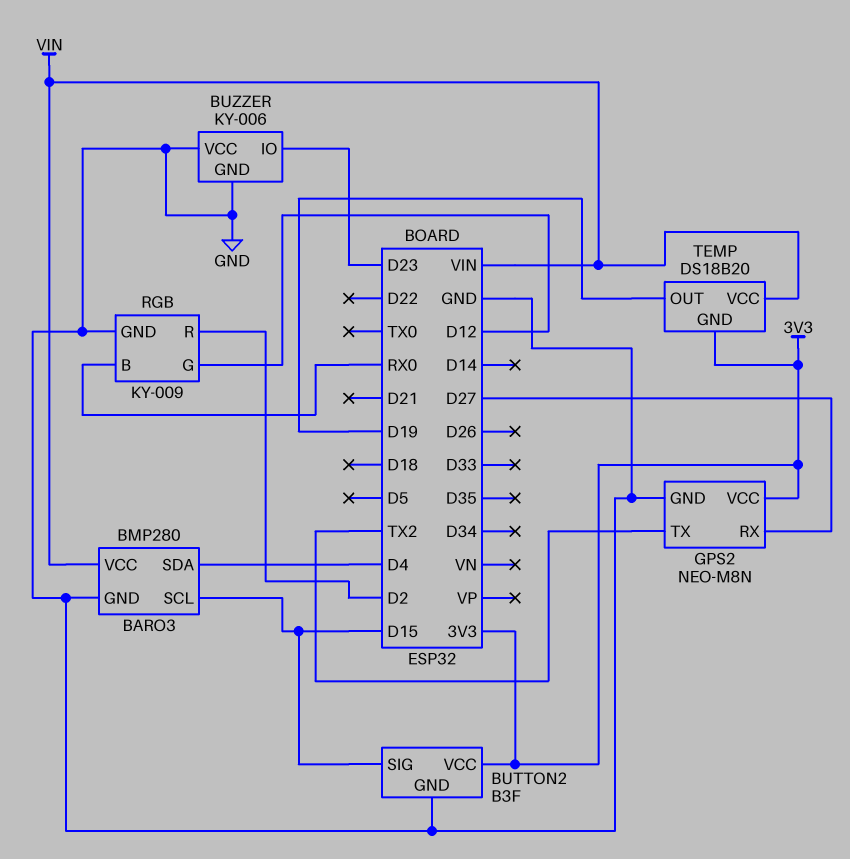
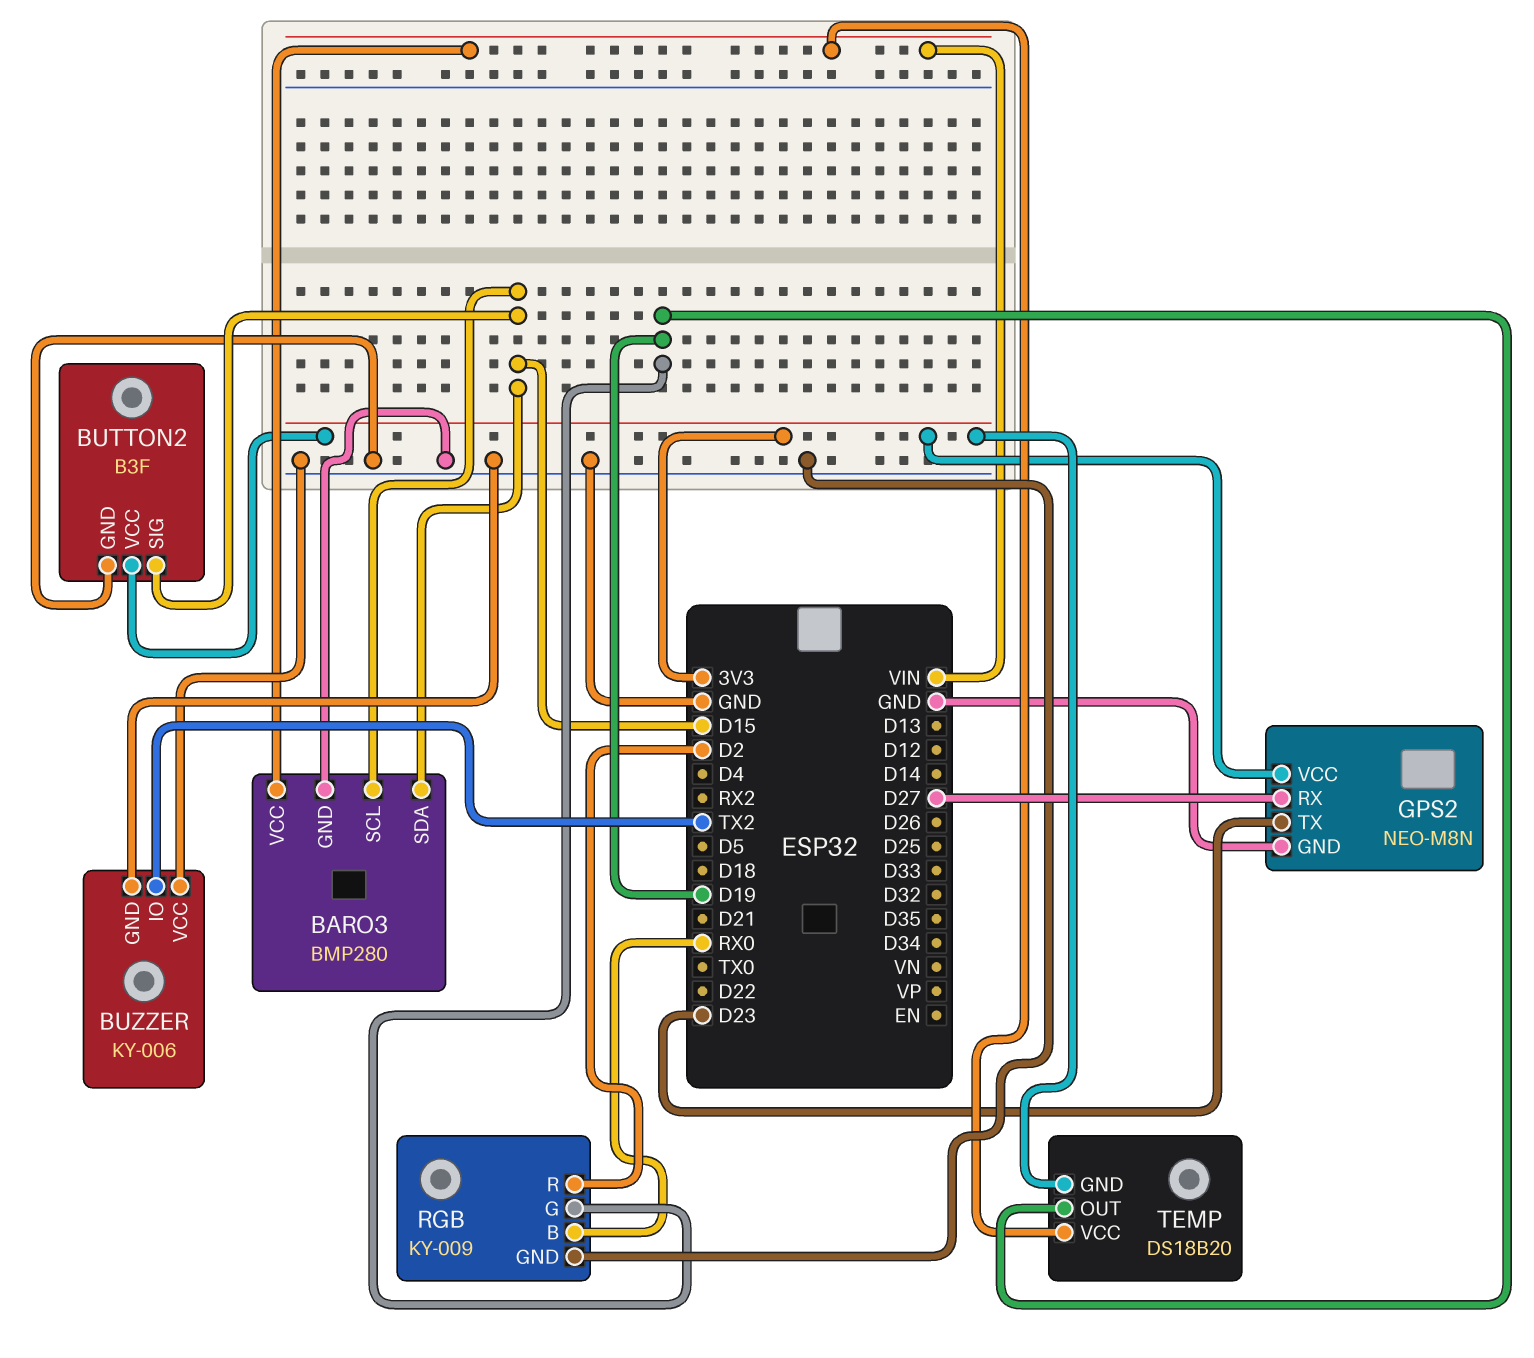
BARO3 pin SDA: D4 -> D15
BUZZER pin IO: D23 -> TX2
GPS2 pin TX: TX2 -> D23
RGB pin G: D12 -> D19

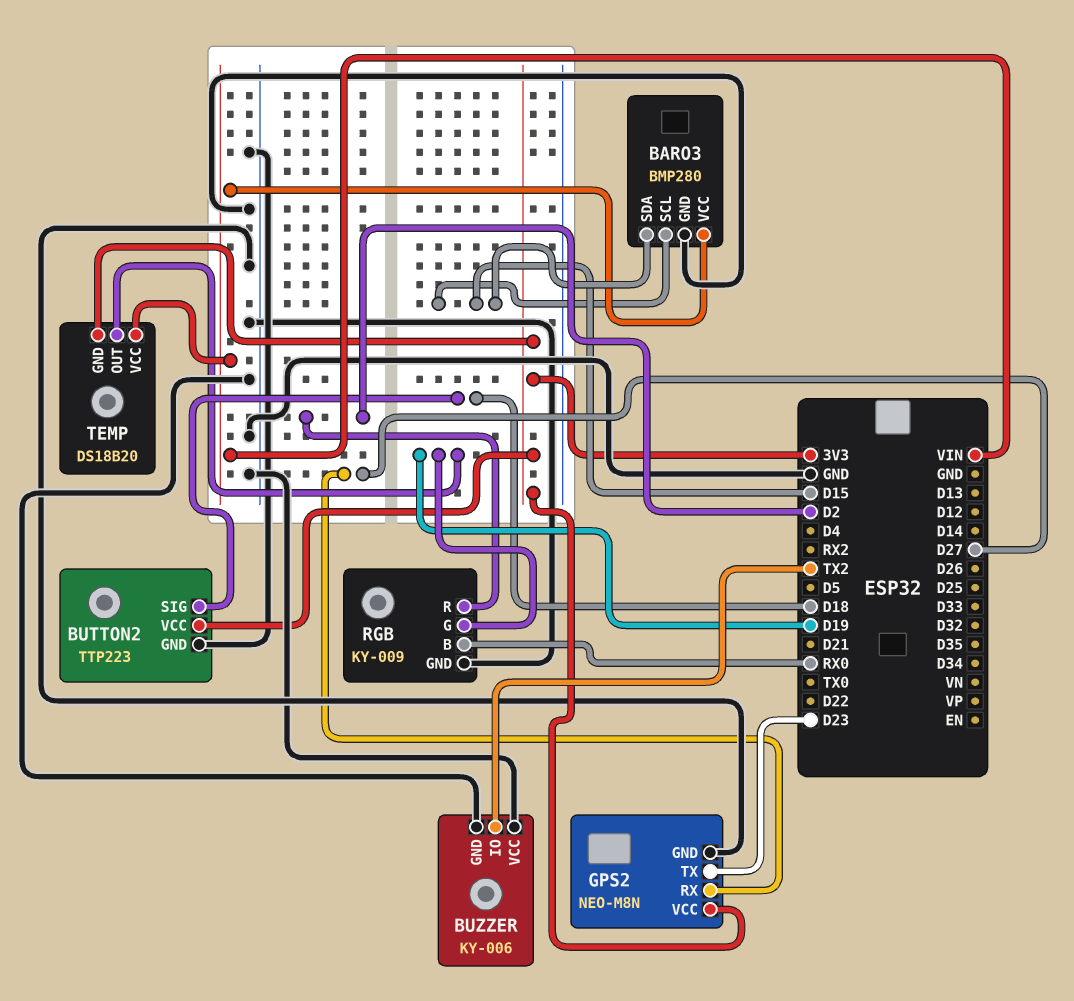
BUTTON2: B3F -> TTP223
BUTTON2 pin SIG: D15 -> D18

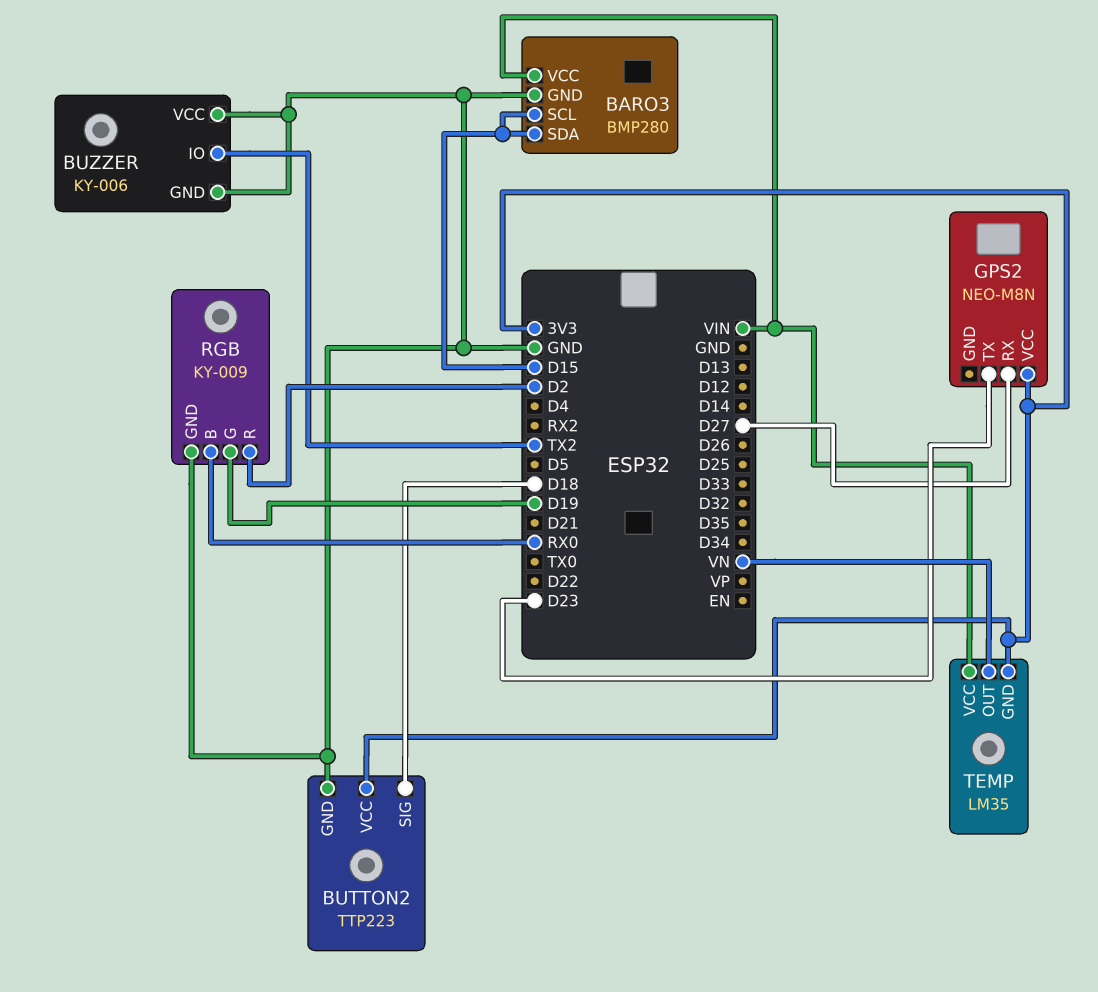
GPS2 pin GND: GND -> none
TEMP: DS18B20 -> LM35
TEMP pin OUT: D19 -> VN

